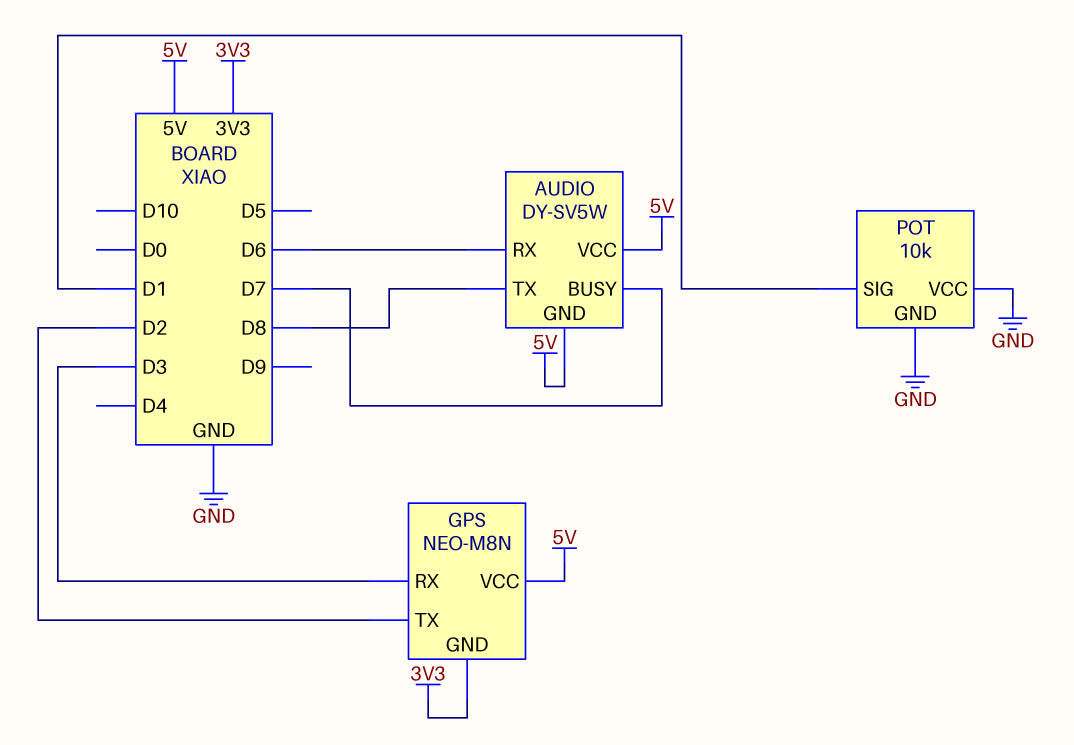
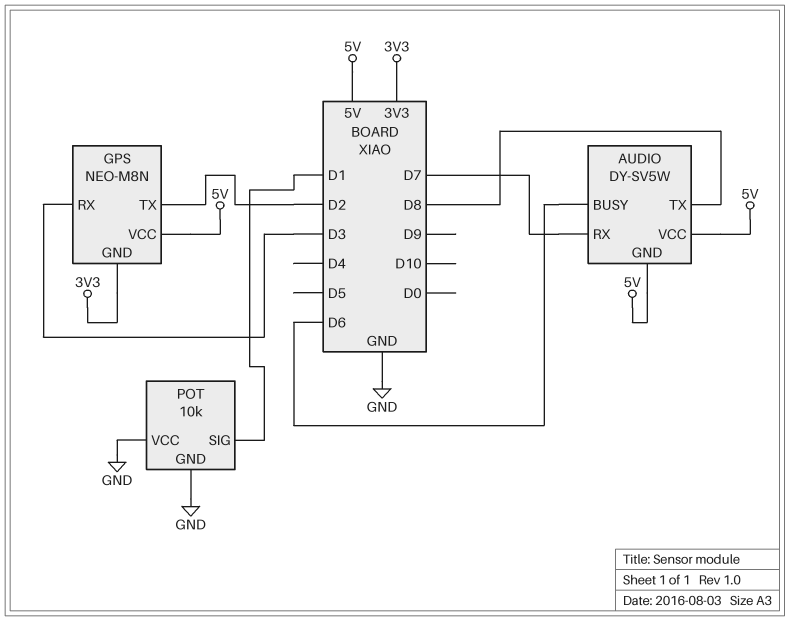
AUDIO pin BUSY: D7 -> D6
AUDIO pin RX: D6 -> D7

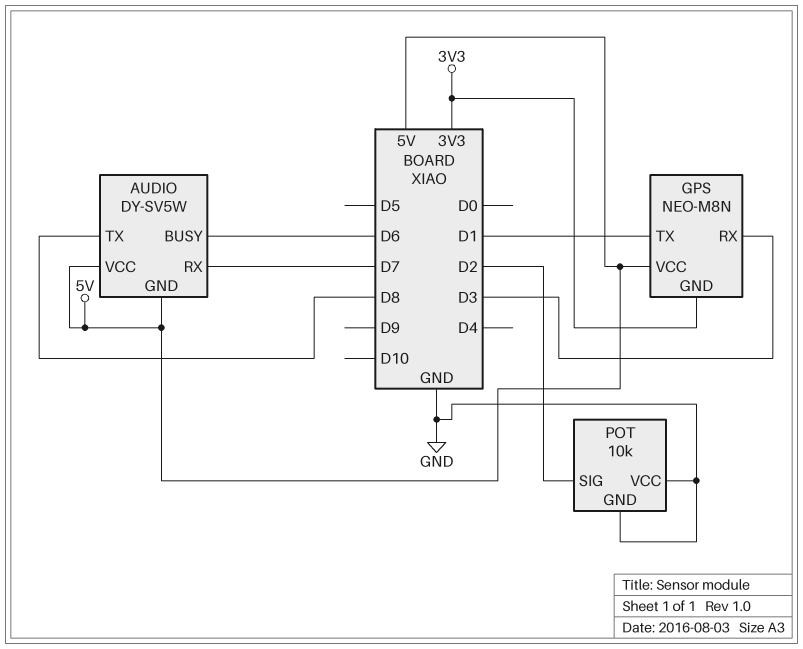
GPS pin TX: D2 -> D1
POT pin SIG: D1 -> D2

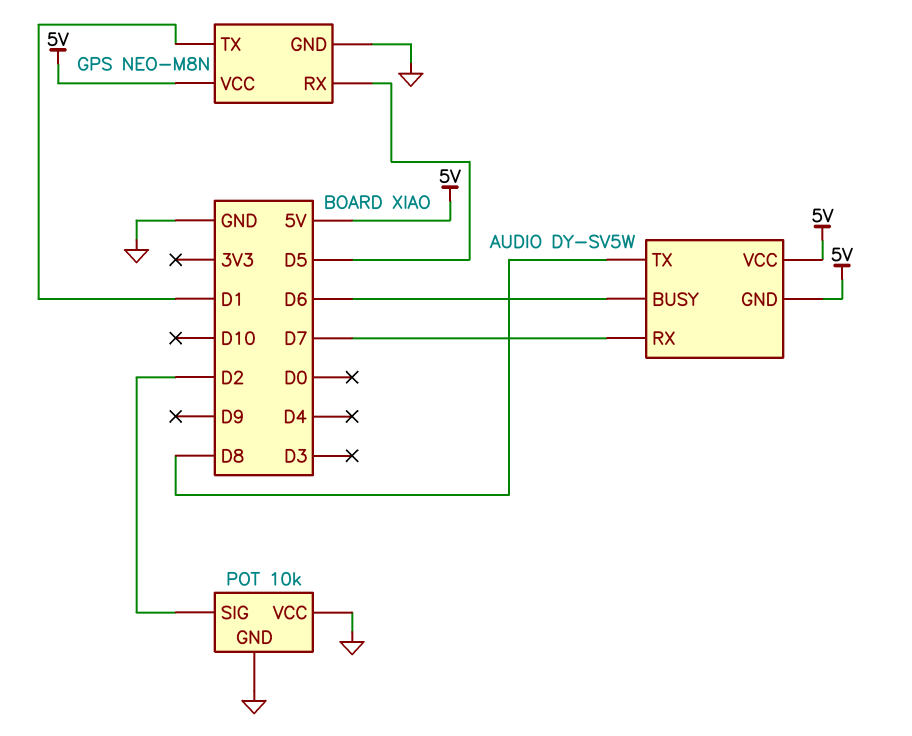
GPS pin GND: 3V3 -> GND
GPS pin RX: D3 -> D5

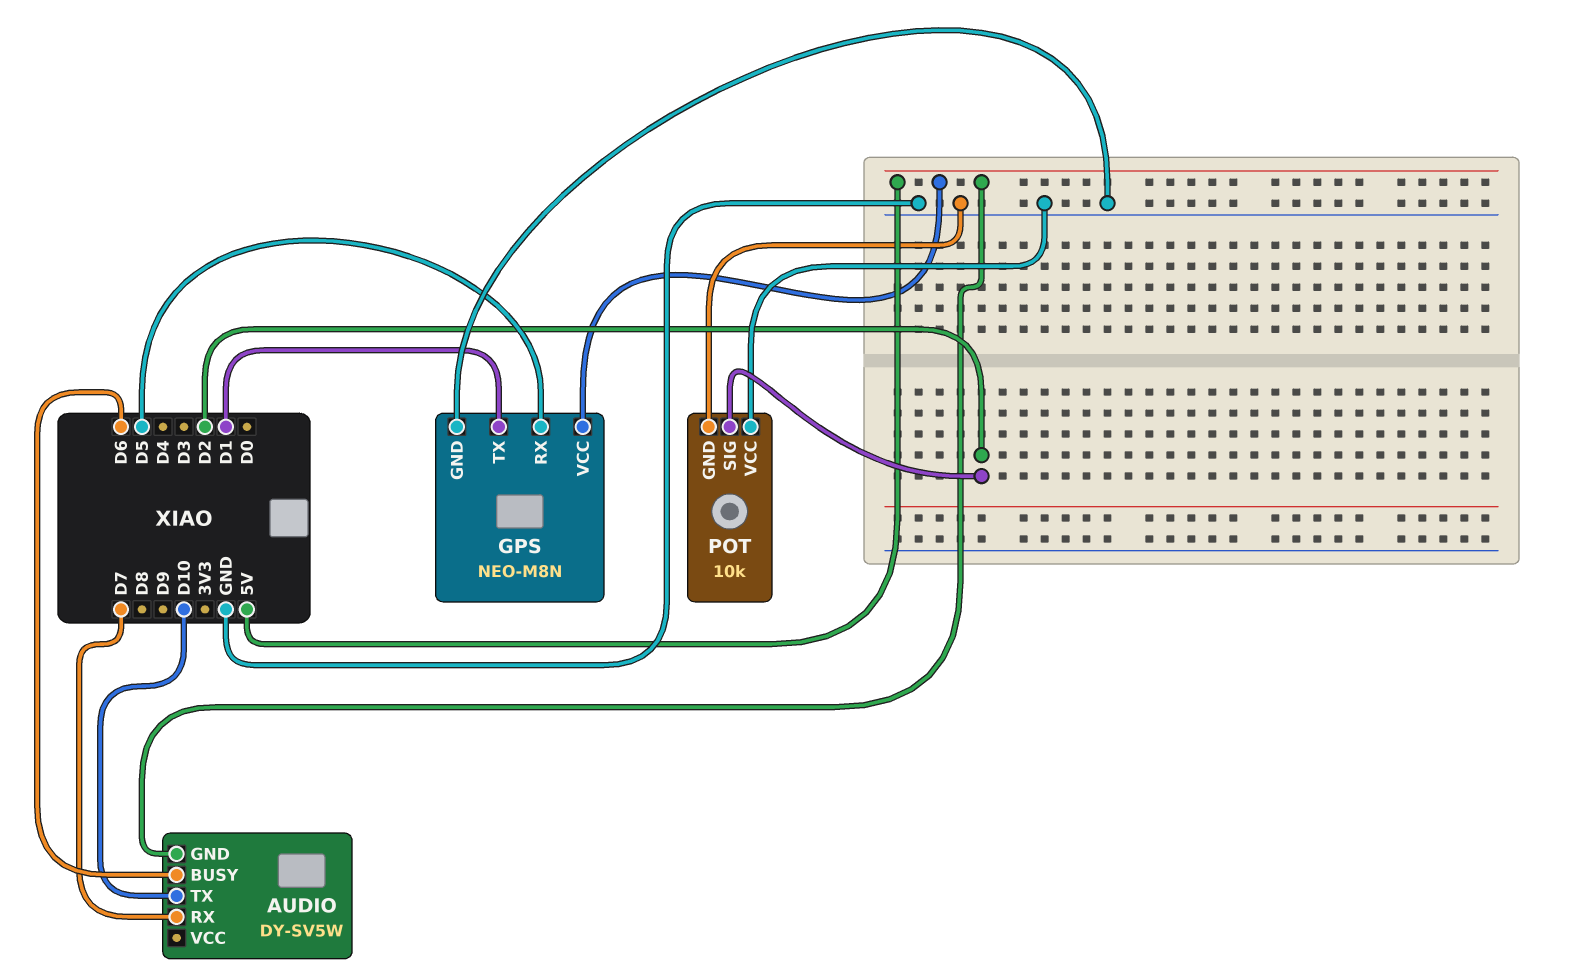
AUDIO pin TX: D8 -> D10
AUDIO pin VCC: 5V -> none

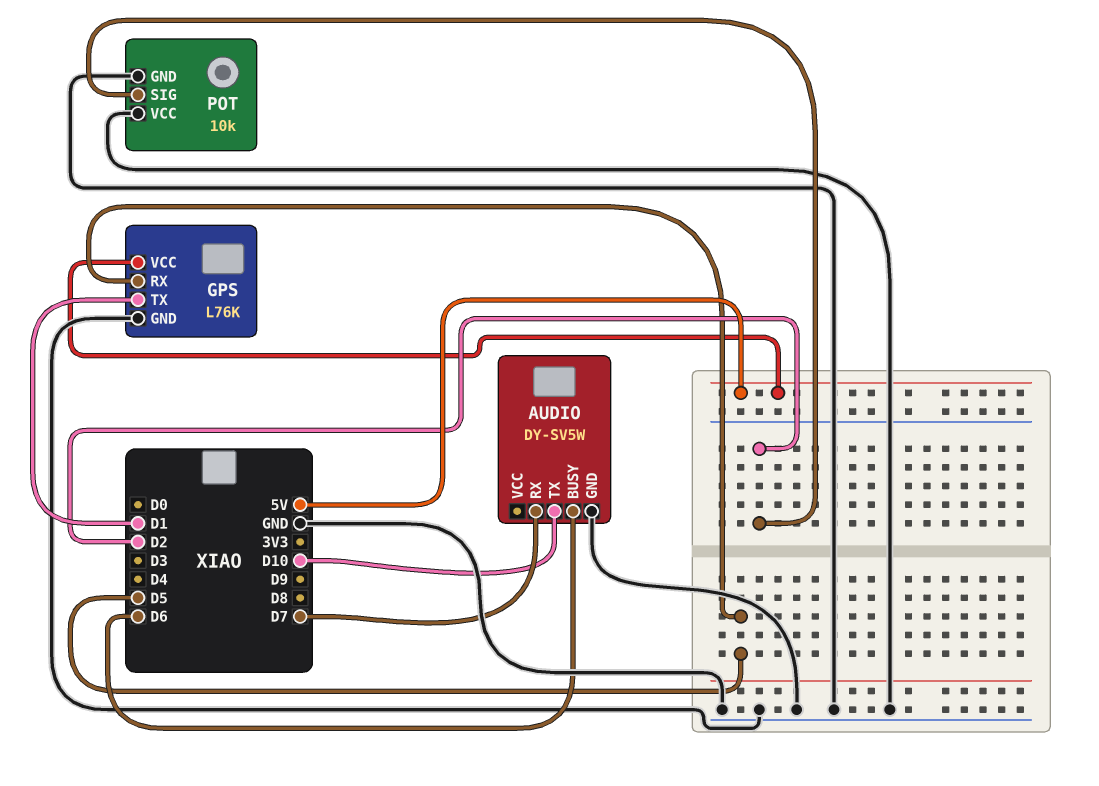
AUDIO pin GND: 5V -> GND
GPS: NEO-M8N -> L76K

